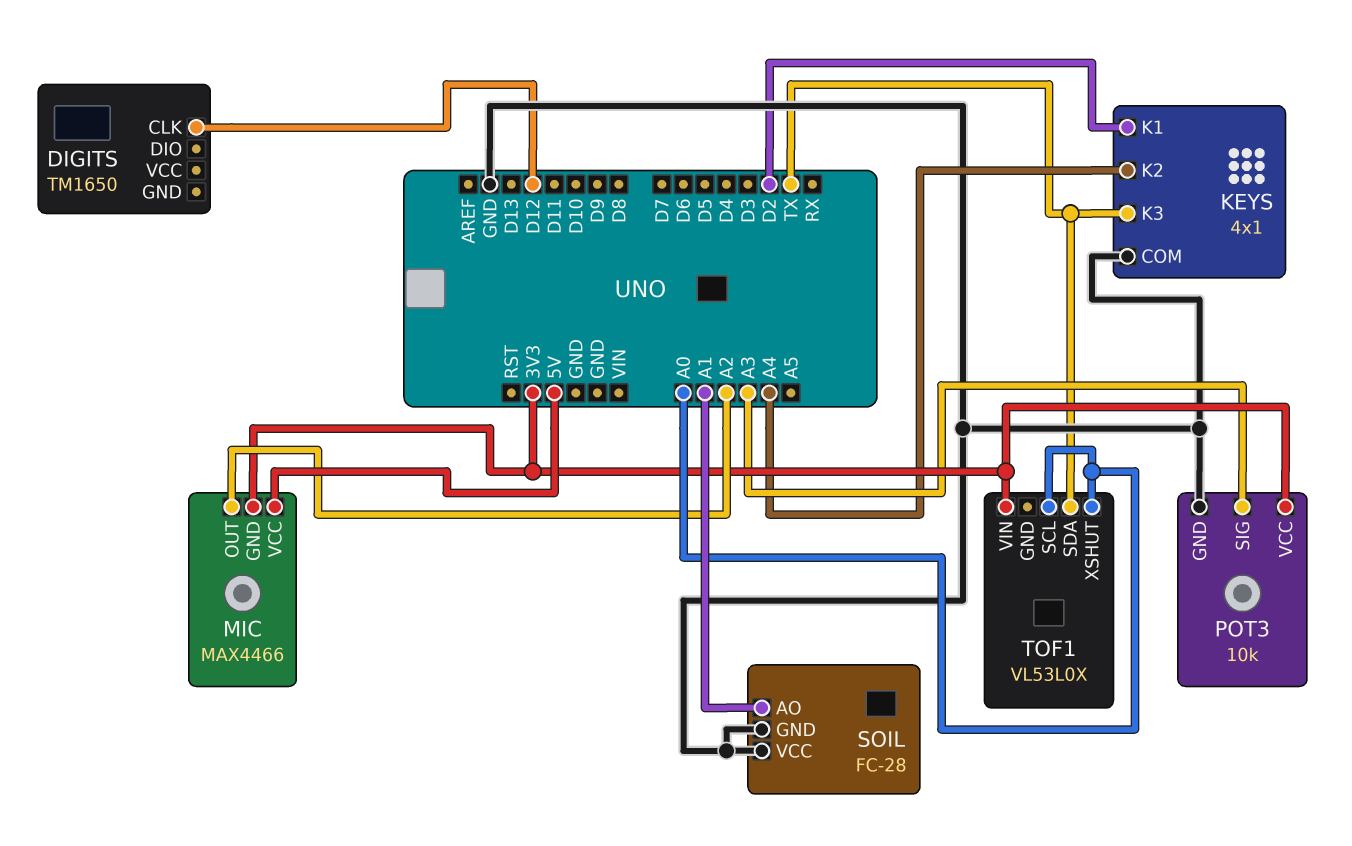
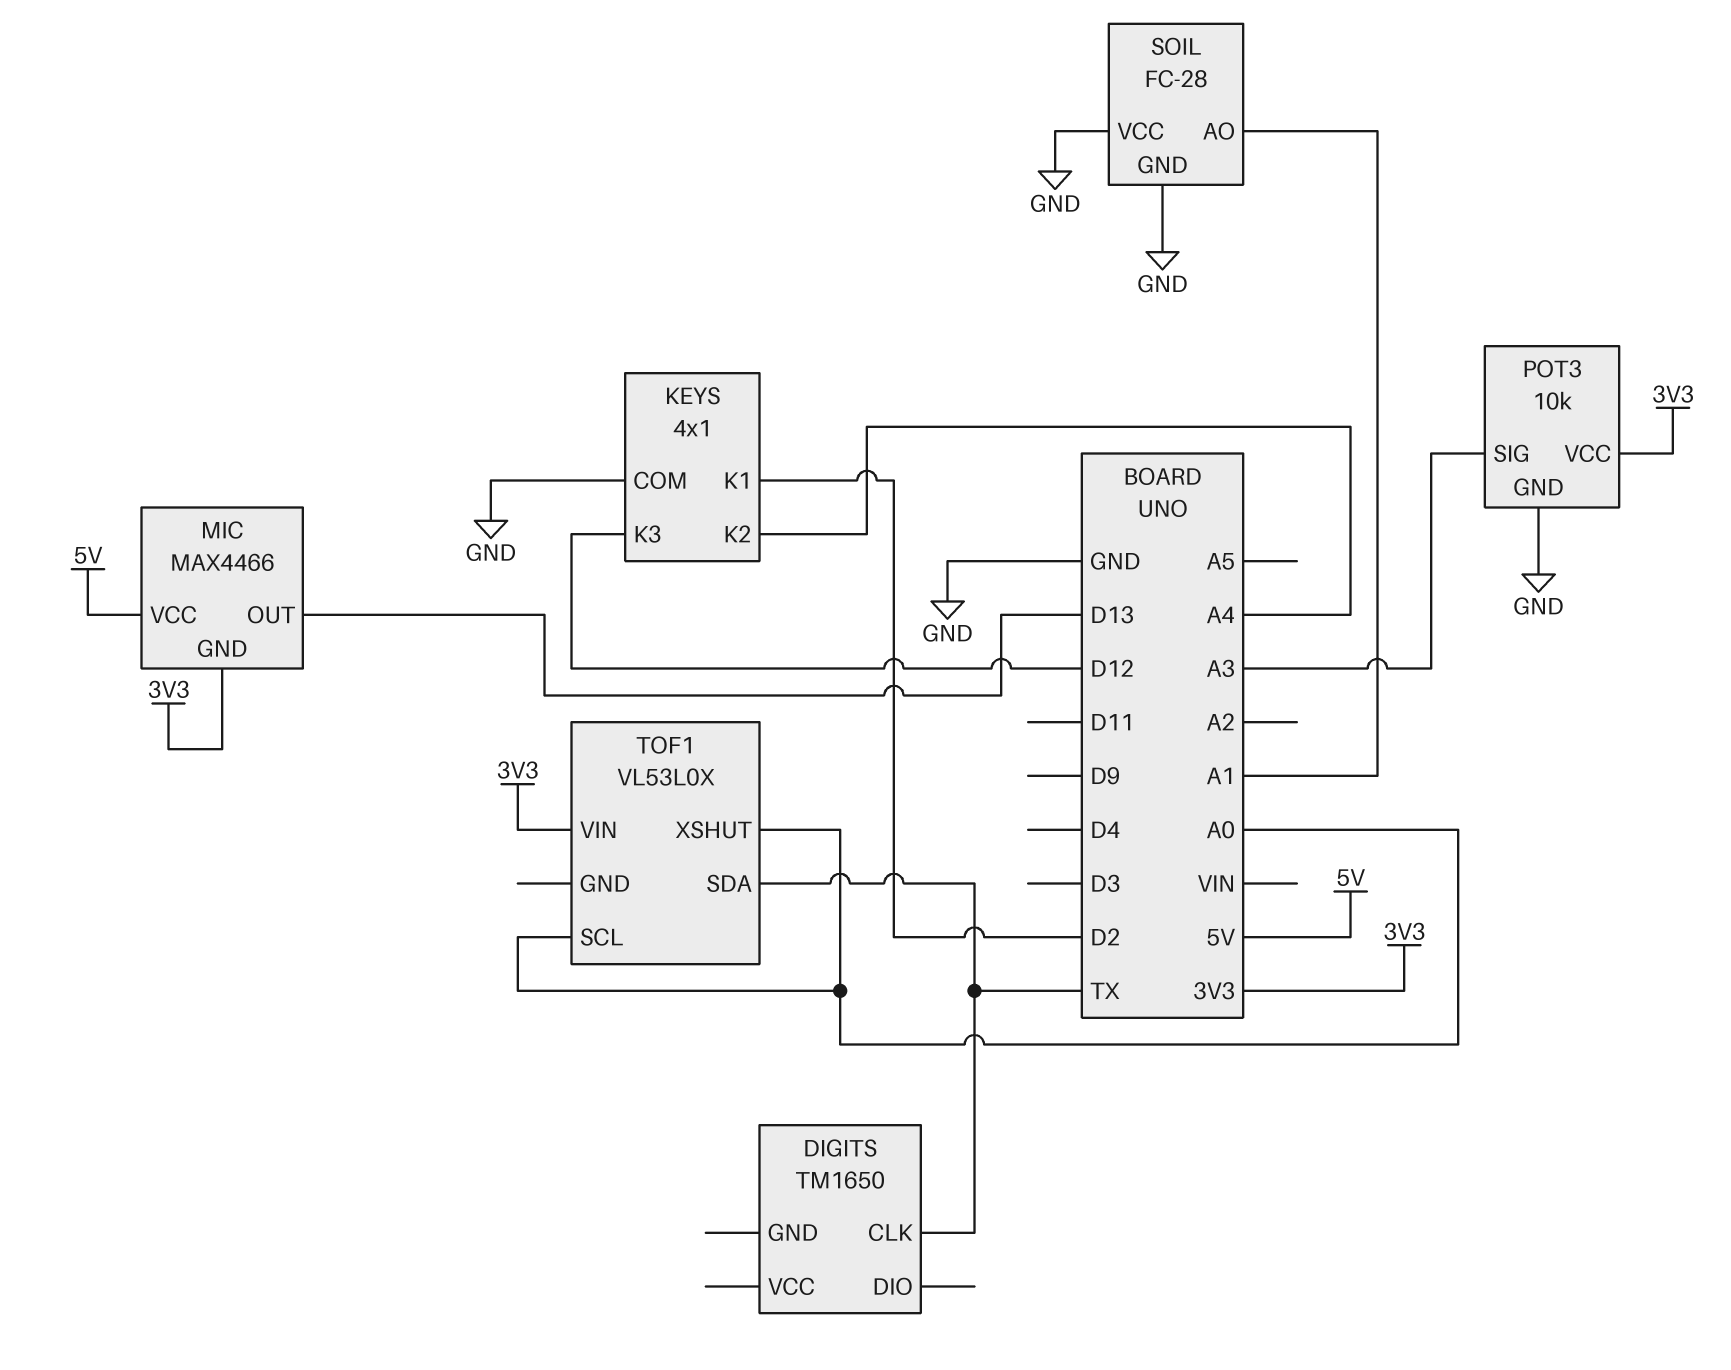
DIGITS pin CLK: D12 -> TX
KEYS pin K3: TX -> D12
MIC pin OUT: A2 -> D13

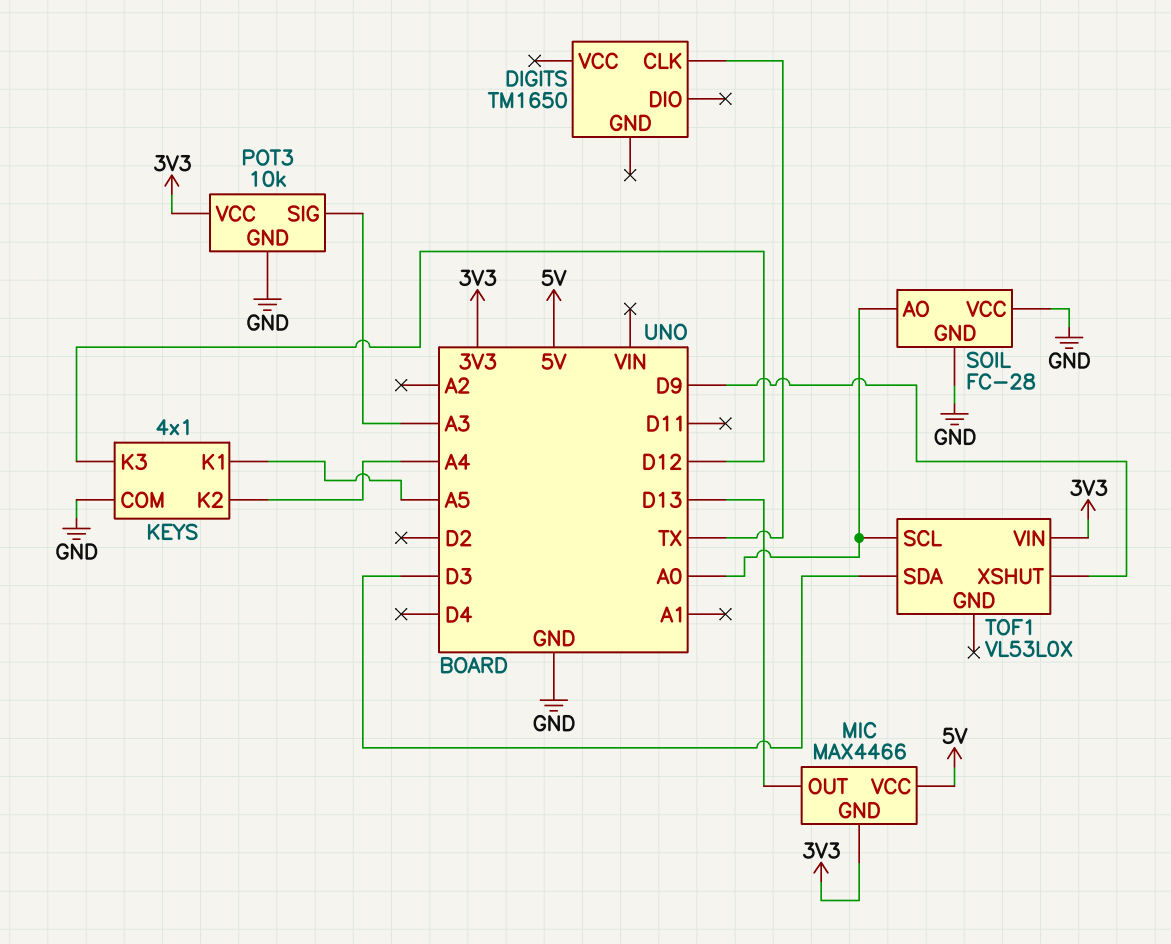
KEYS pin K1: D2 -> A5
SOIL pin AO: A1 -> A0
TOF1 pin SDA: TX -> D3
TOF1 pin XSHUT: A0 -> D9

